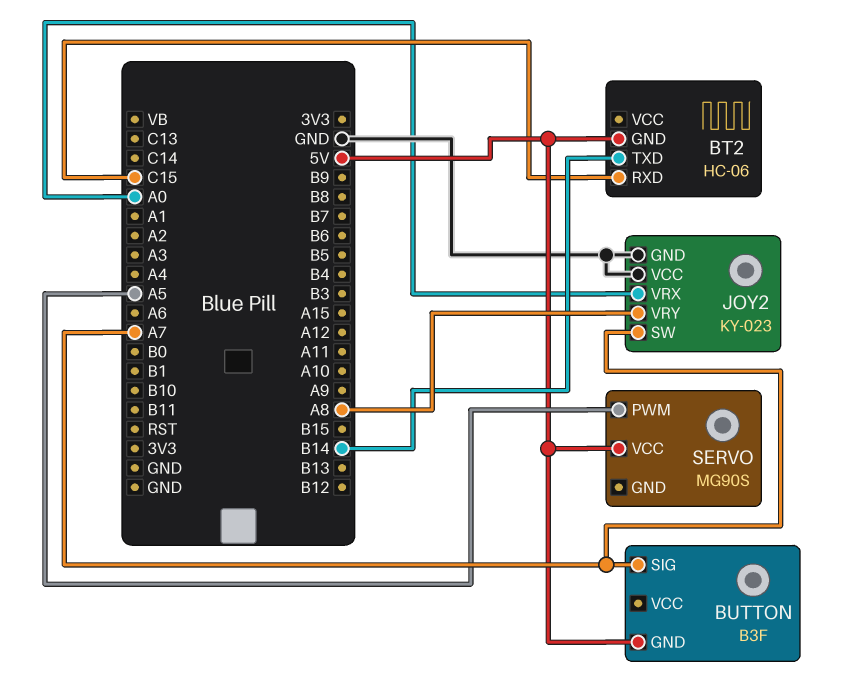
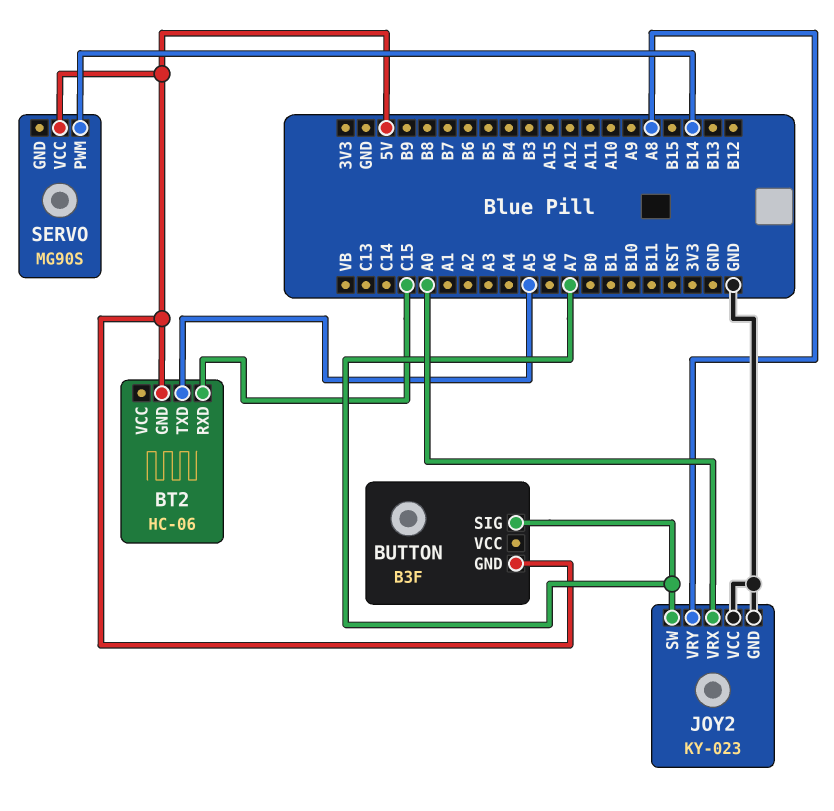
BT2 pin TXD: B14 -> A5
SERVO pin PWM: A5 -> B14

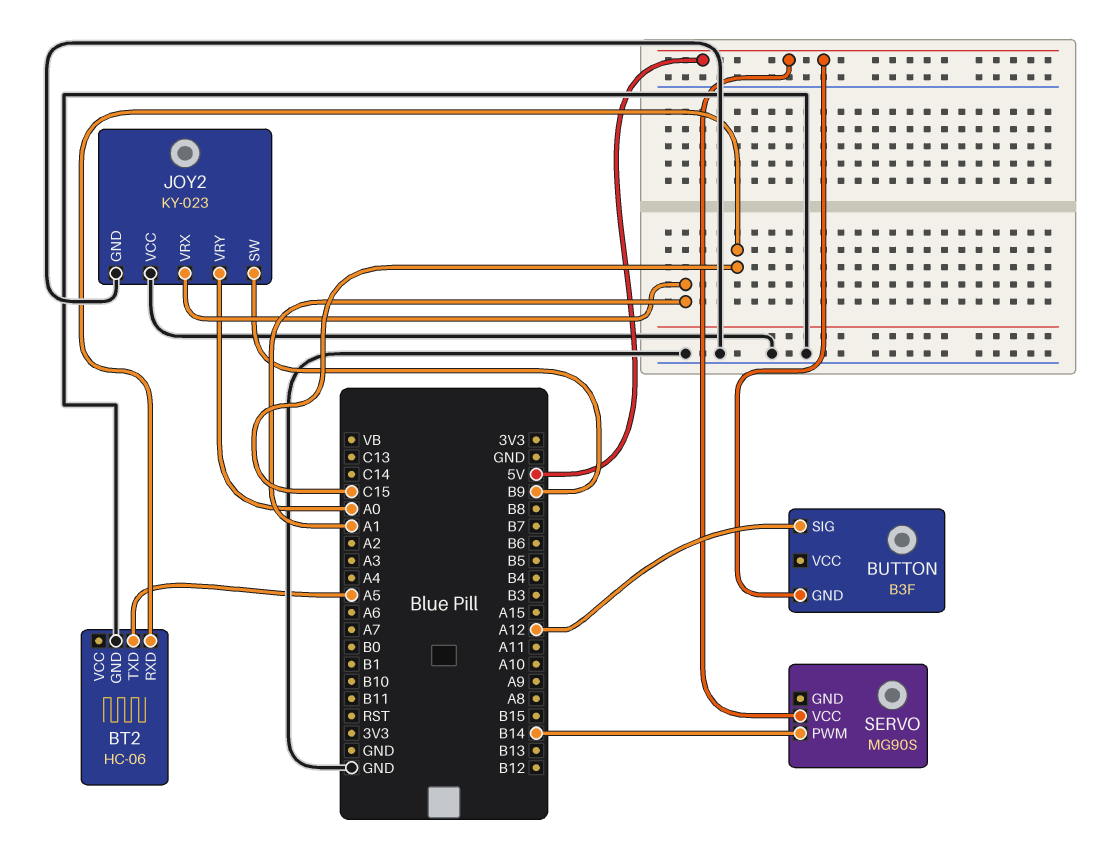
BT2 pin GND: 5V -> GND
BUTTON pin SIG: A7 -> A12
JOY2 pin SW: A7 -> B9
JOY2 pin VRX: A0 -> A1
JOY2 pin VRY: A8 -> A0

